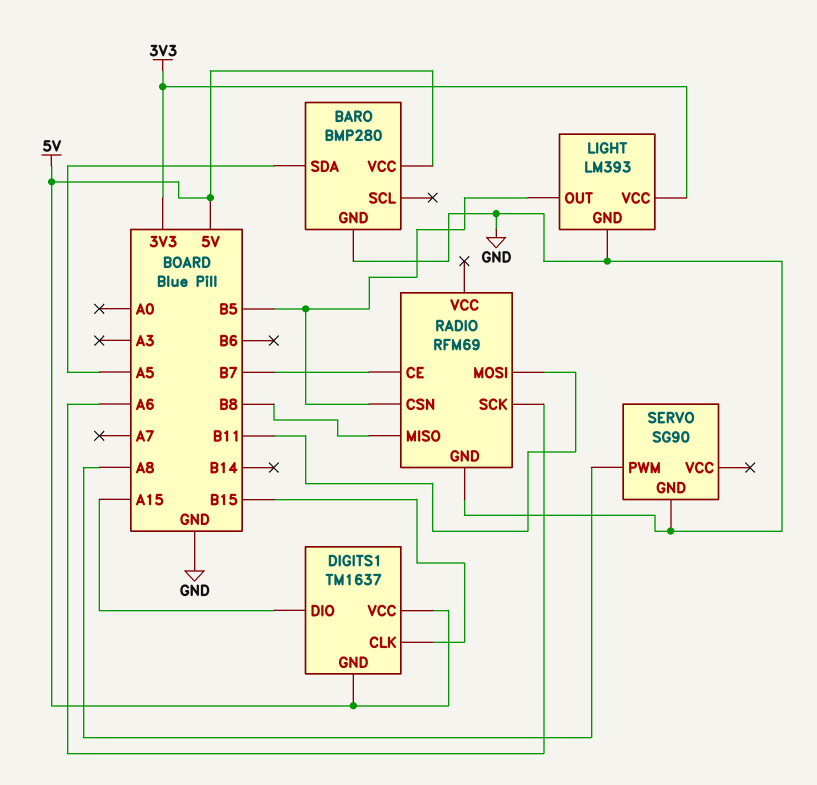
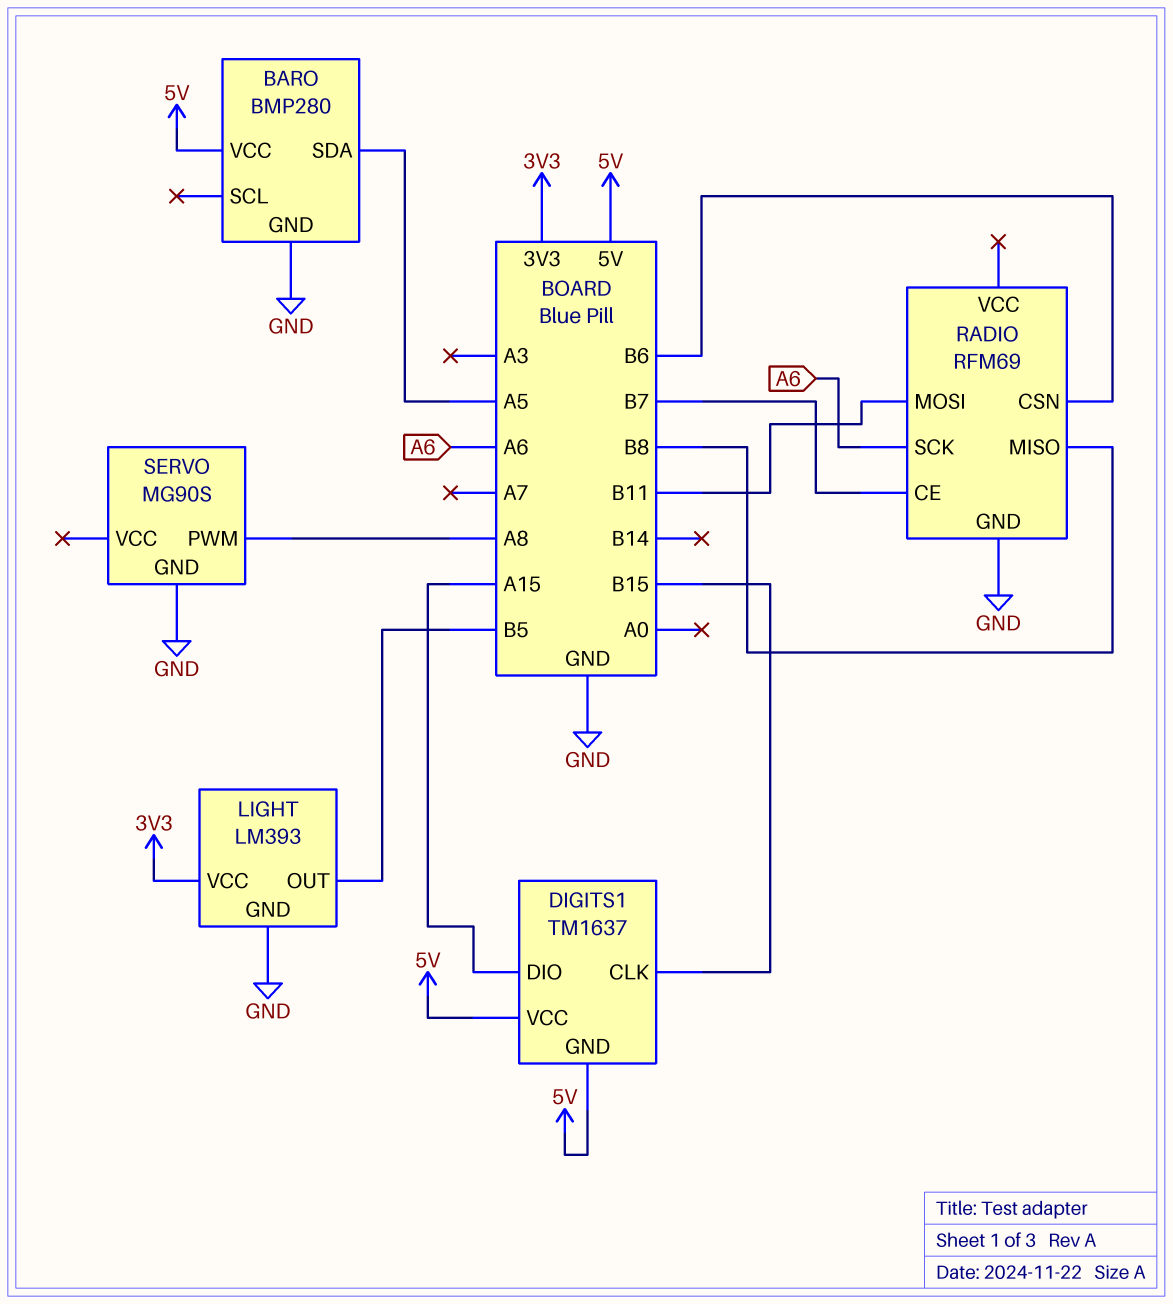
RADIO pin CSN: B5 -> B6
SERVO: SG90 -> MG90S

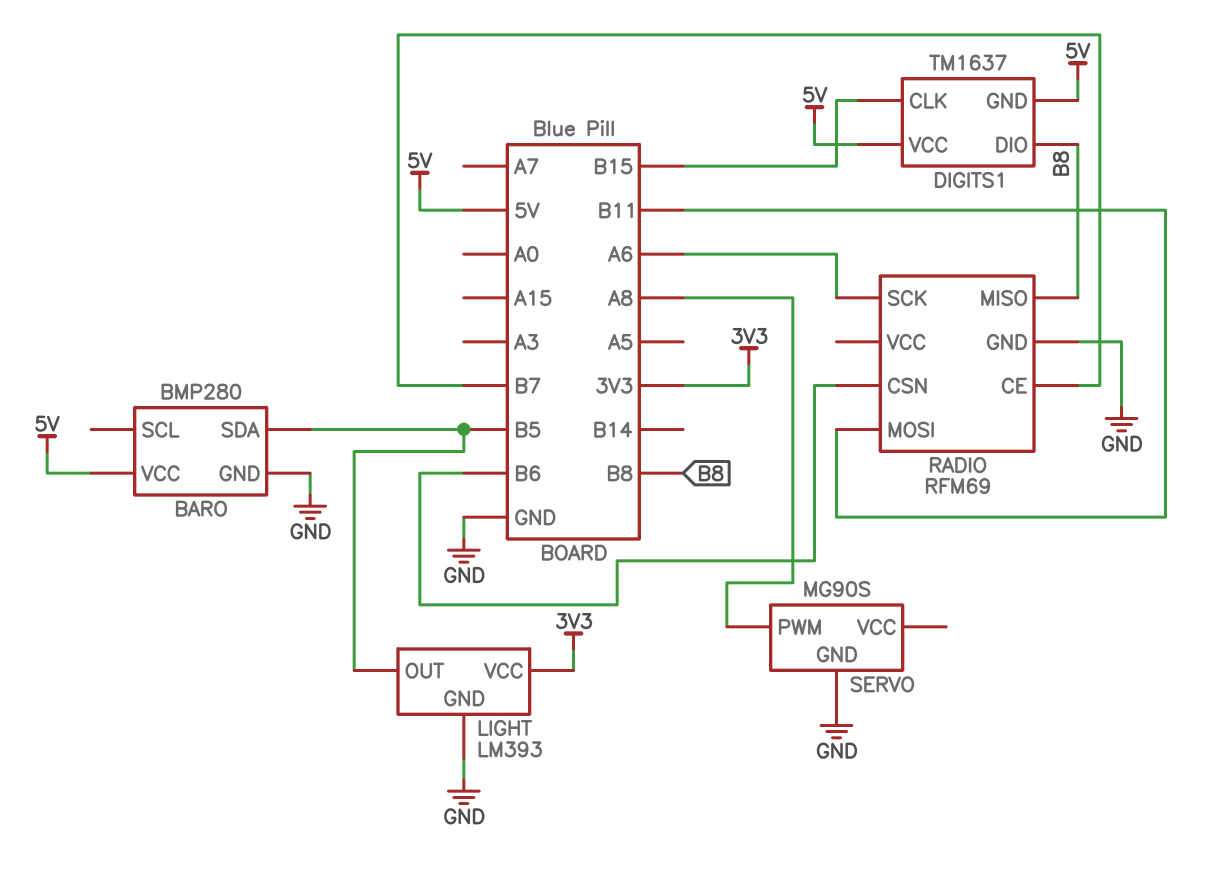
BARO pin SDA: A5 -> B5
DIGITS1 pin DIO: A15 -> B8

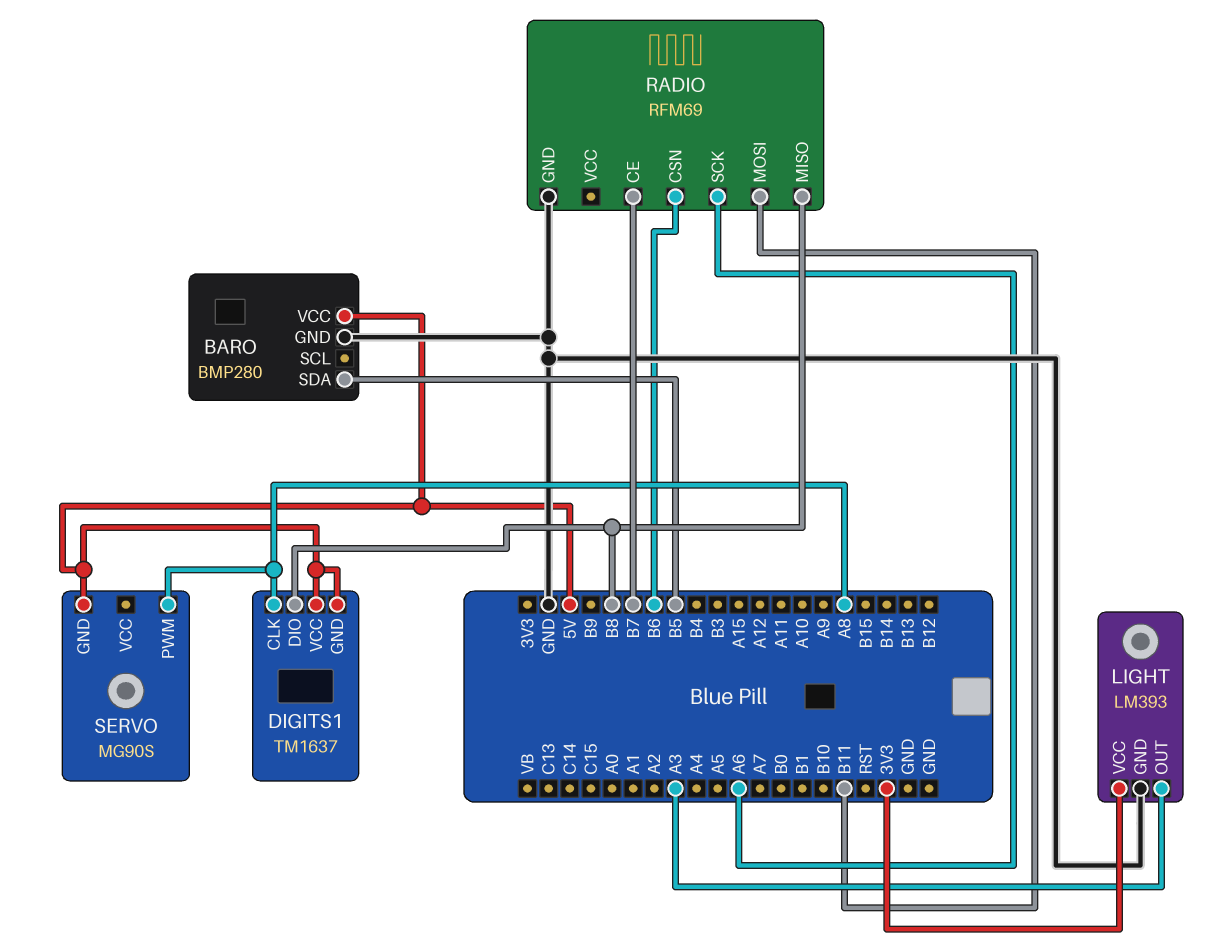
DIGITS1 pin CLK: B15 -> A8
LIGHT pin OUT: B5 -> A3
SERVO pin GND: GND -> 5V

